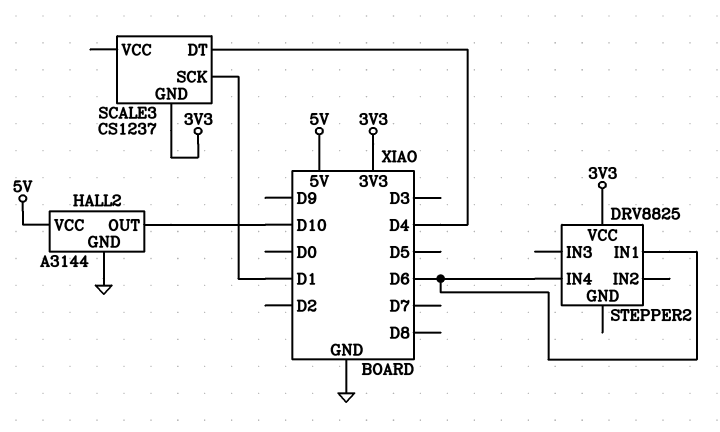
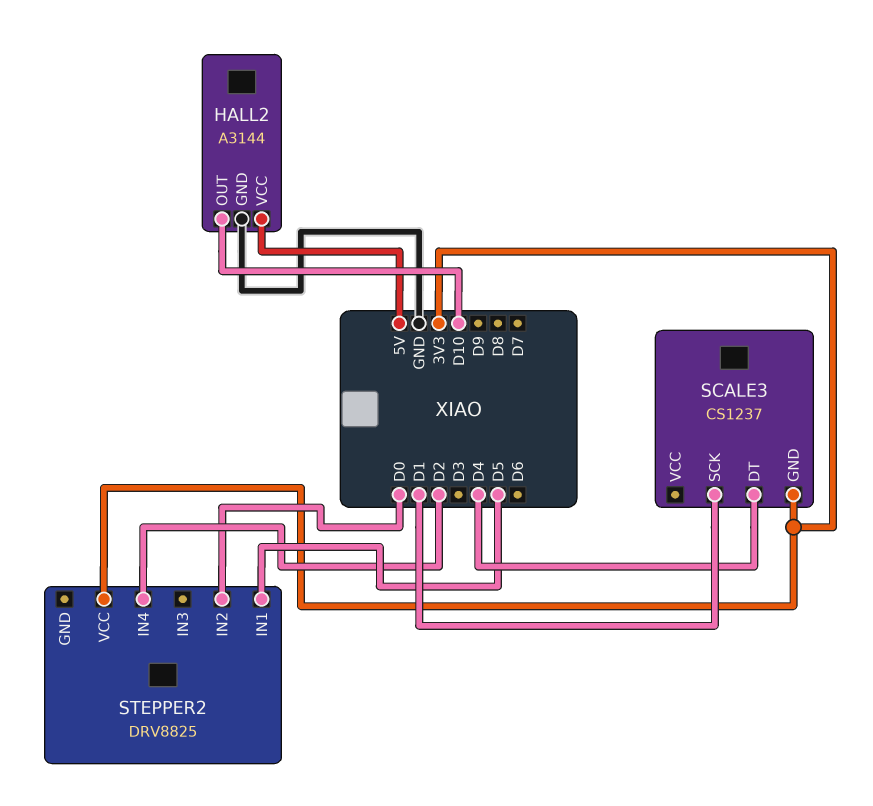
STEPPER2 pin IN1: D6 -> D5
STEPPER2 pin IN2: none -> D0
STEPPER2 pin IN4: D6 -> D2

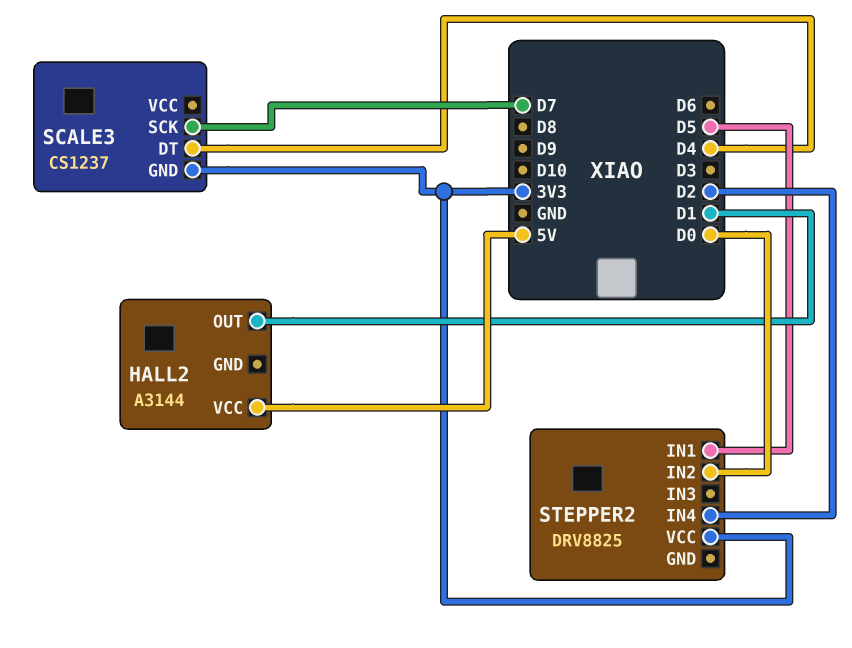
HALL2 pin GND: GND -> none
HALL2 pin OUT: D10 -> D1
SCALE3 pin SCK: D1 -> D7

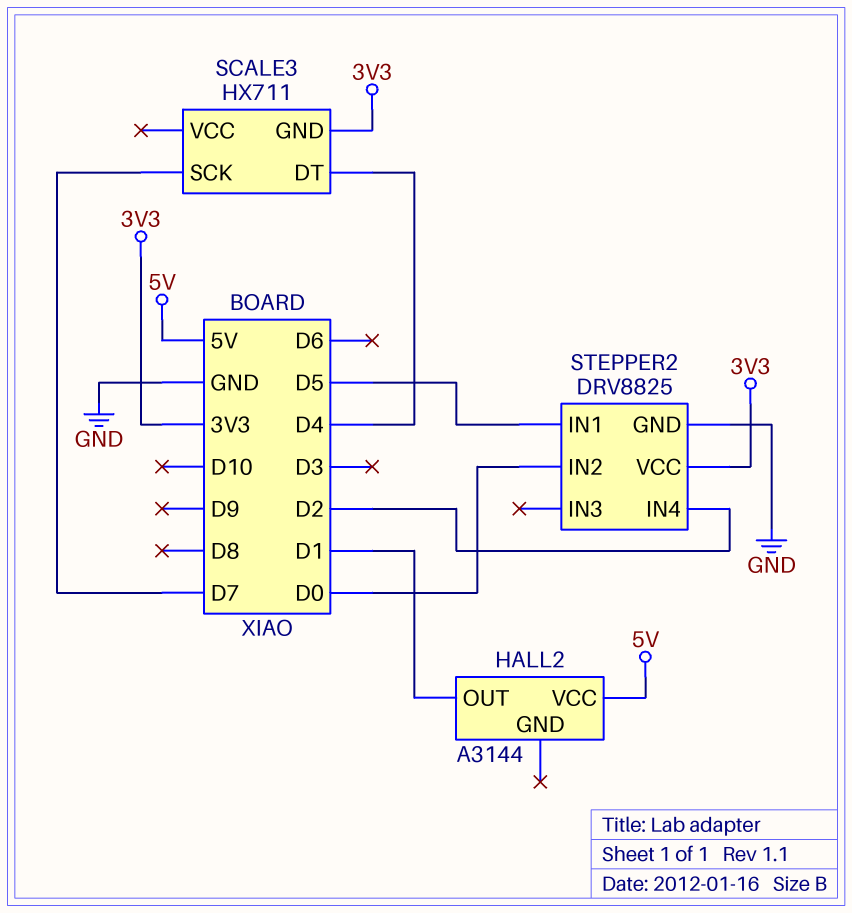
SCALE3: CS1237 -> HX711
STEPPER2 pin GND: none -> GND

